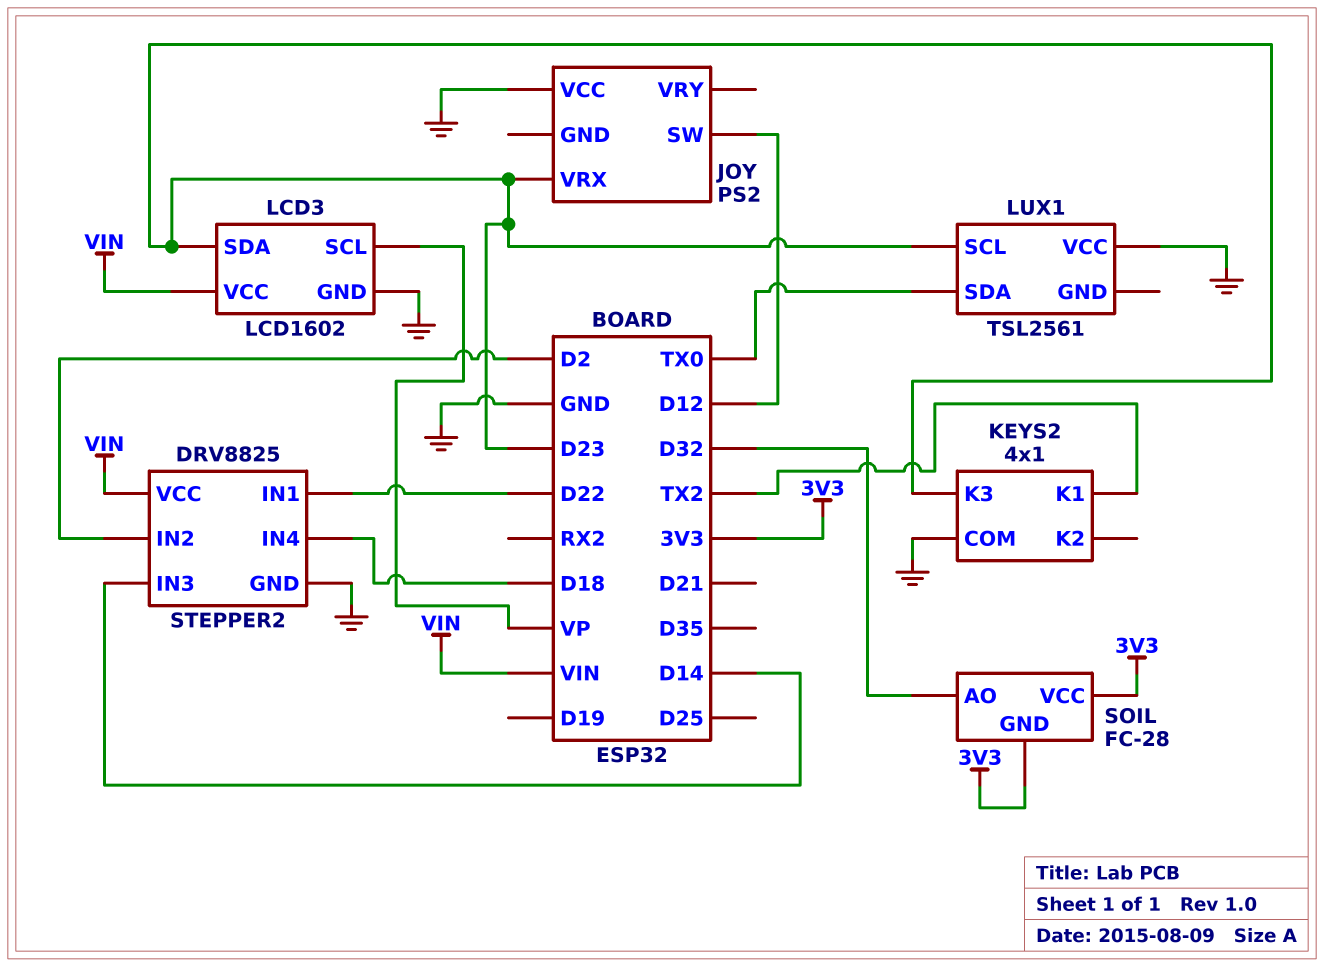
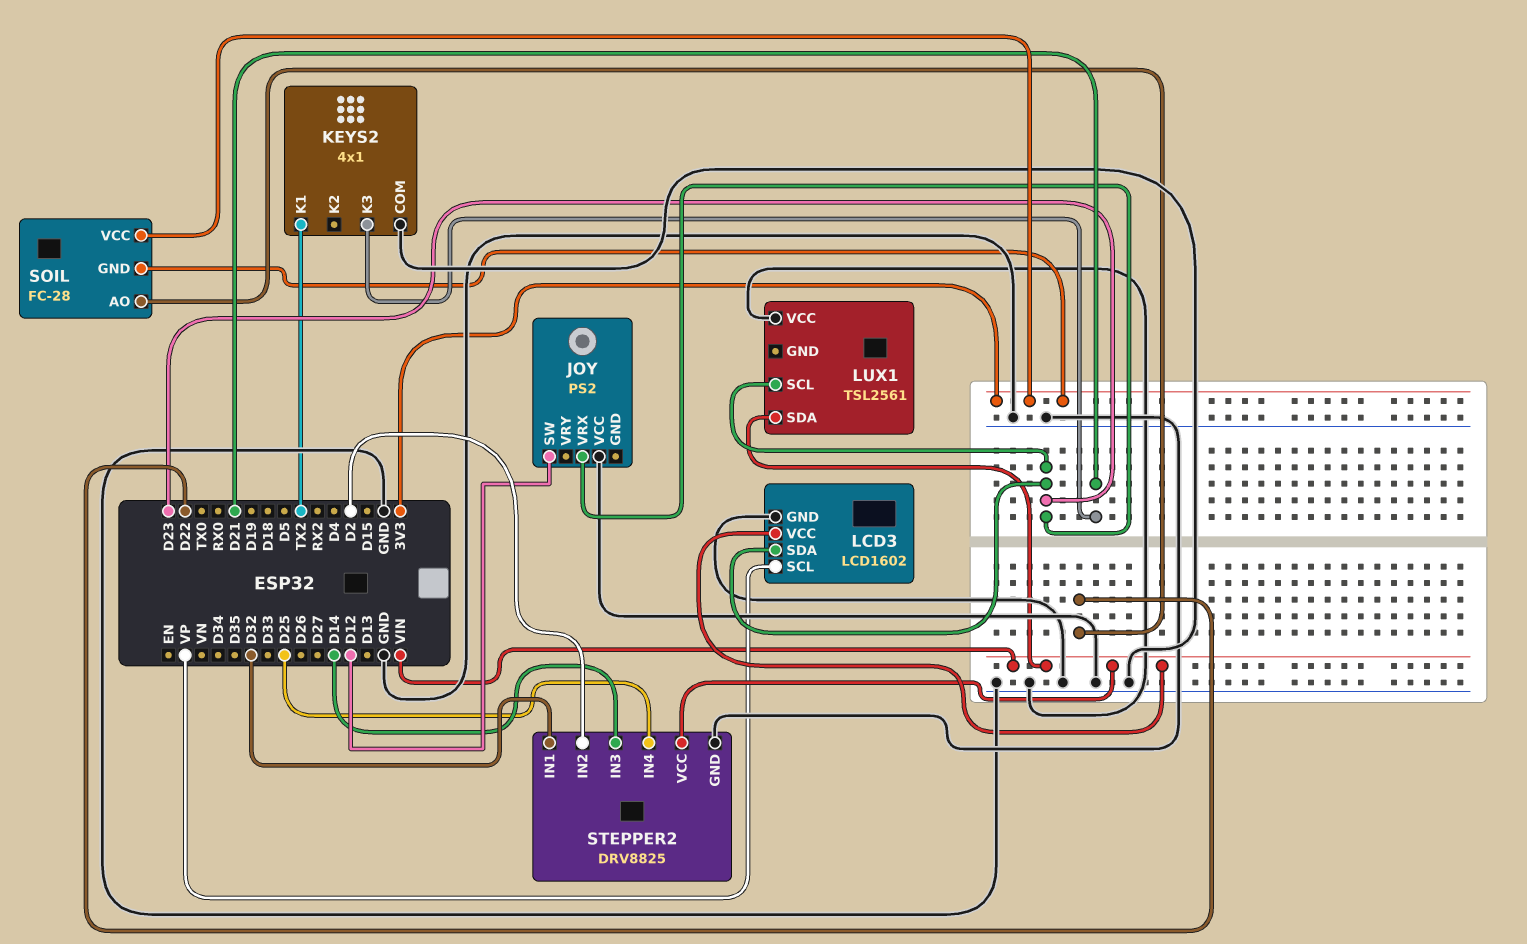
KEYS2 pin K3: D23 -> D21
LUX1 pin SDA: TX0 -> VIN
SOIL pin AO: D32 -> D22
STEPPER2 pin IN1: D22 -> D32
STEPPER2 pin IN4: D18 -> D25

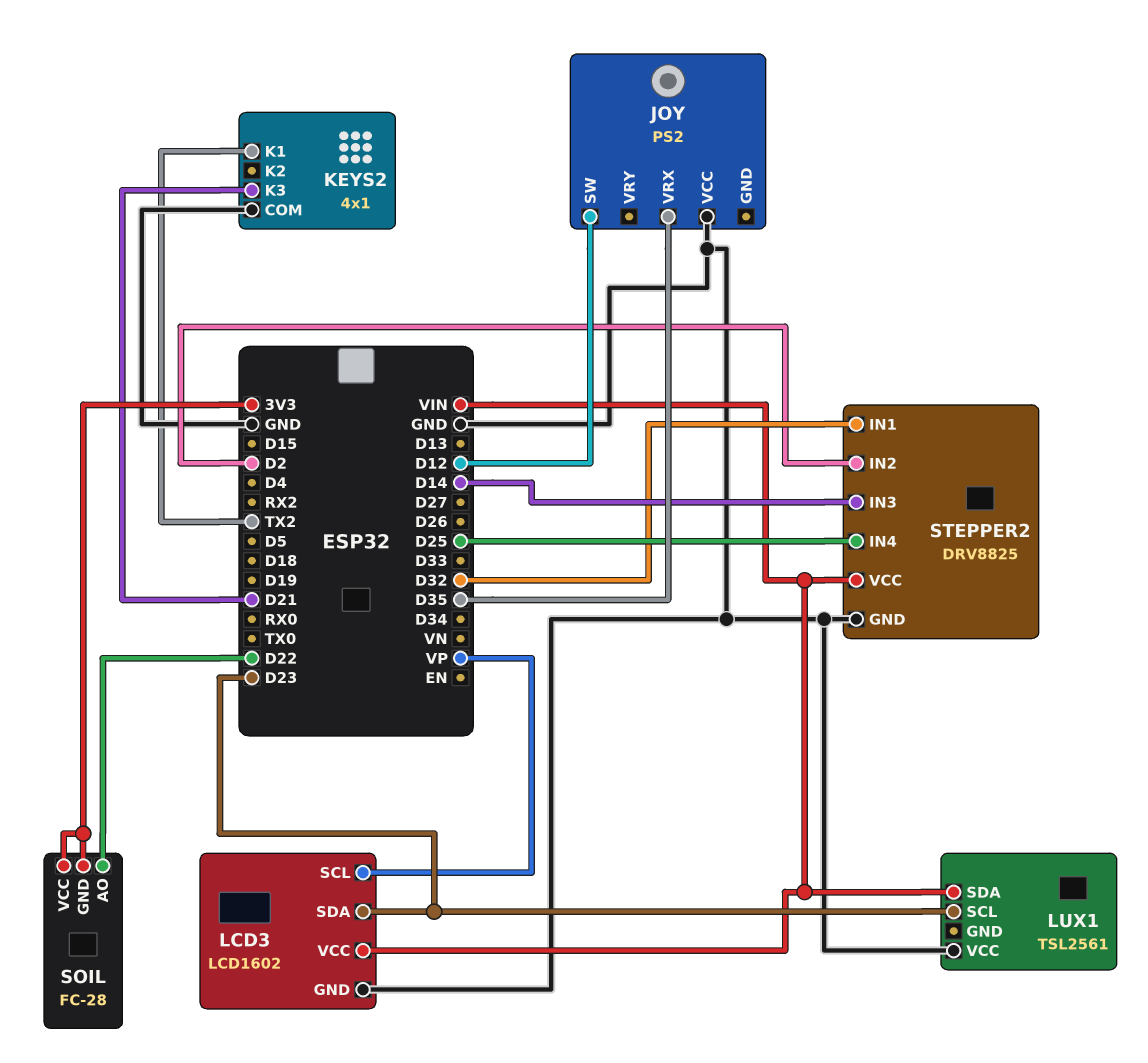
JOY pin VRX: D23 -> D35

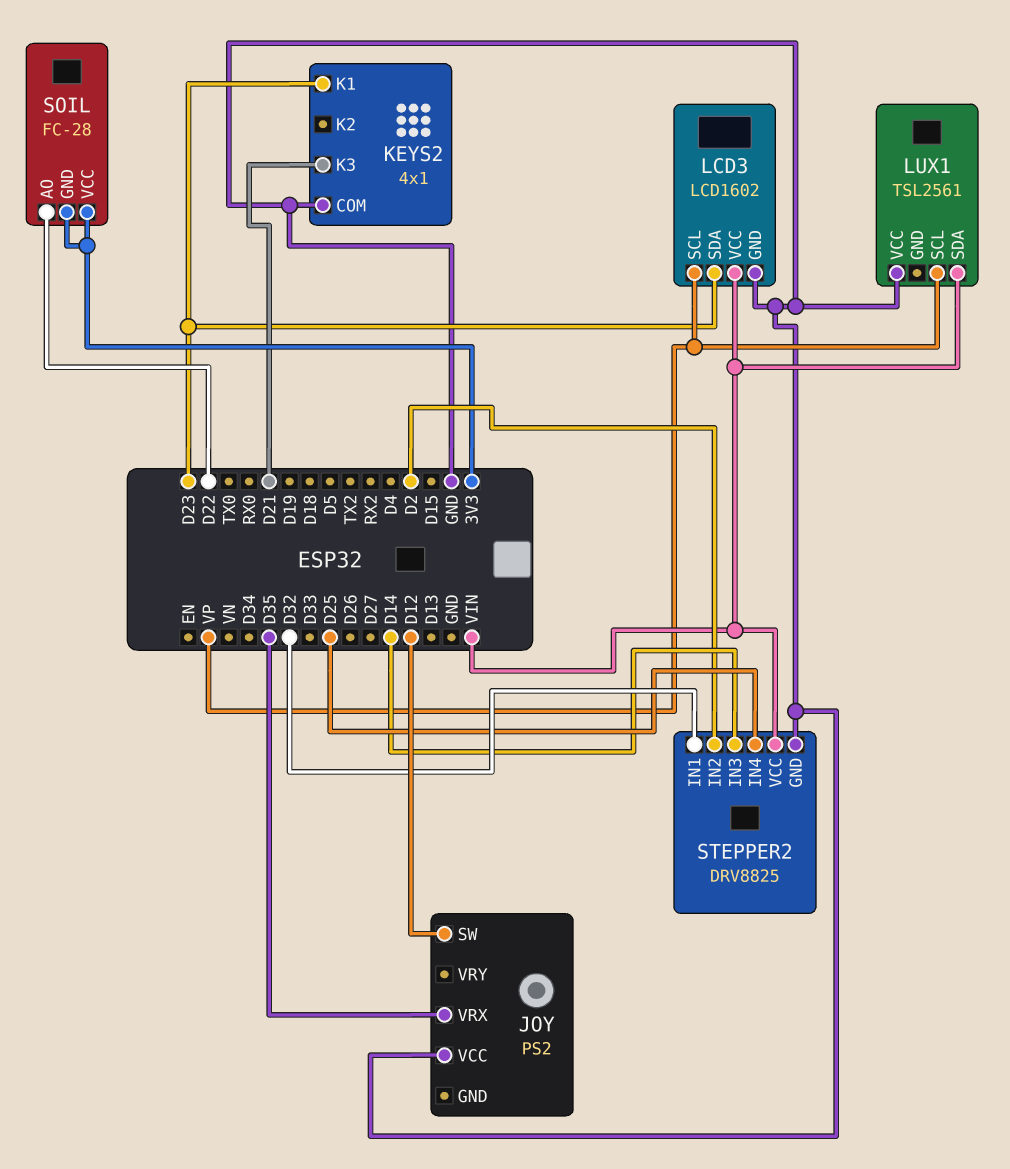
KEYS2 pin K1: TX2 -> D23
LUX1 pin SCL: D23 -> VP

